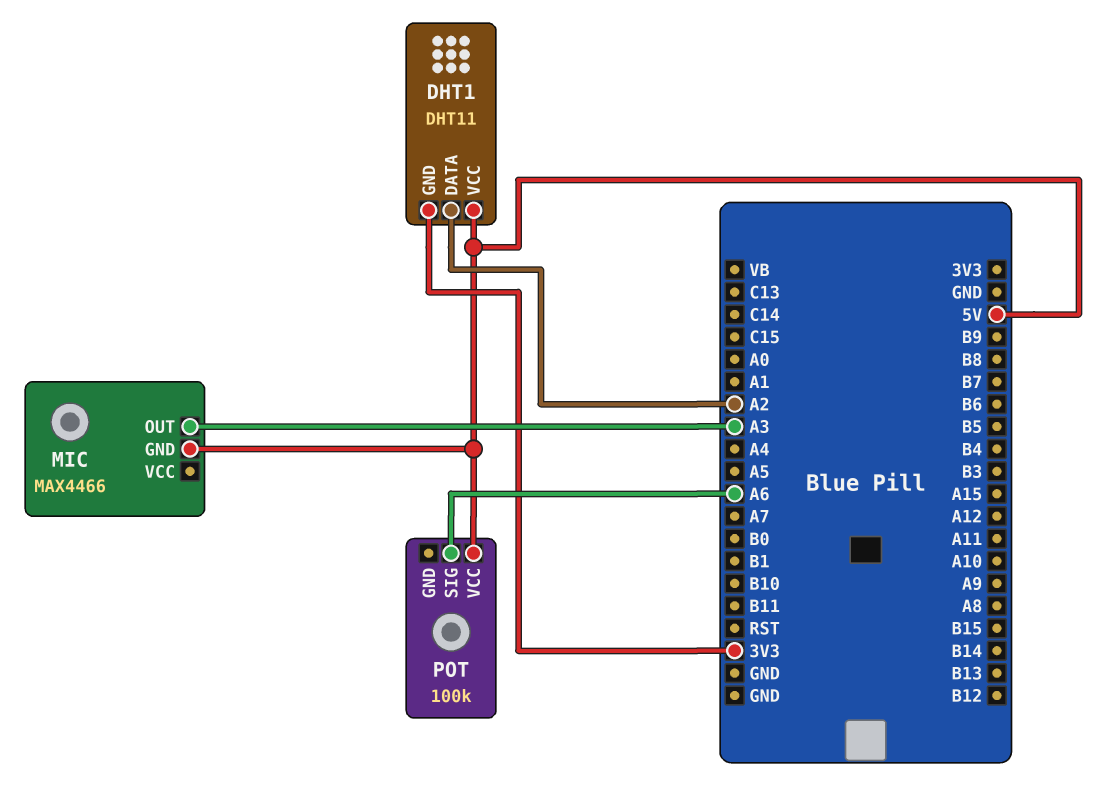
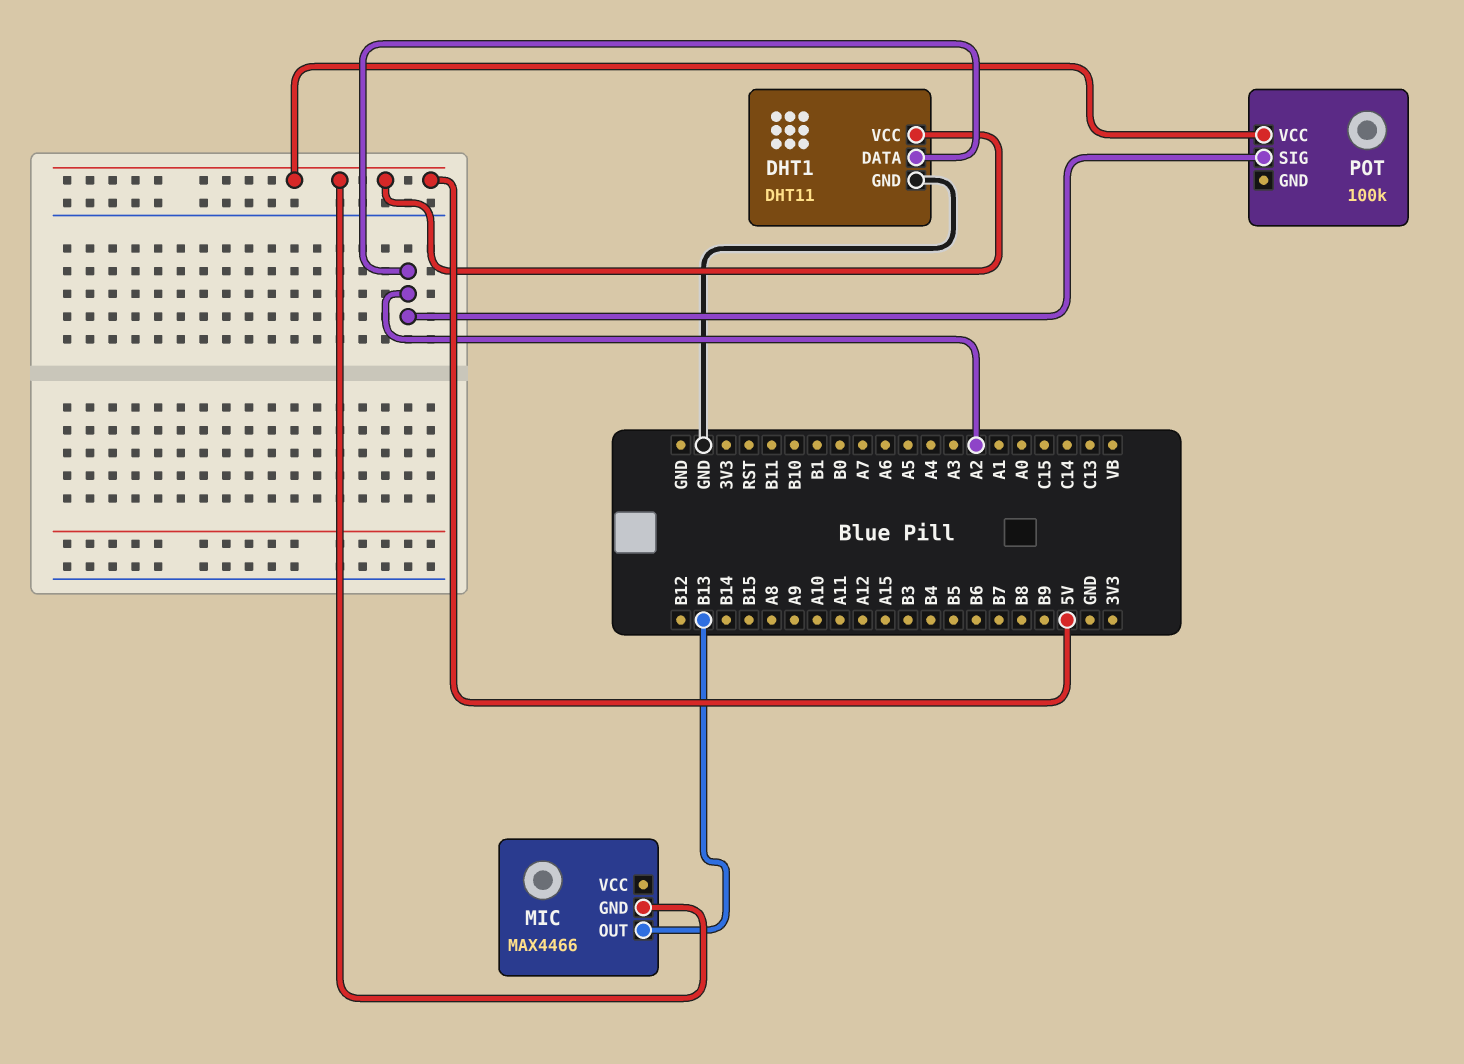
DHT1 pin GND: 3V3 -> GND
MIC pin OUT: A3 -> B13
POT pin SIG: A6 -> A2

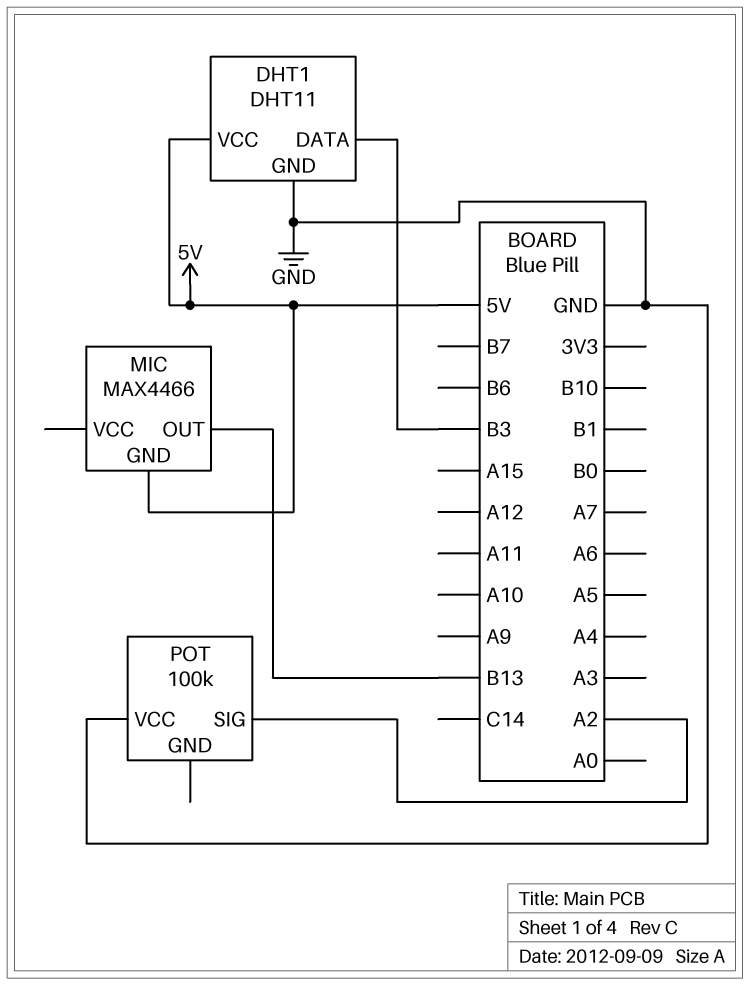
DHT1 pin DATA: A2 -> B3
POT pin VCC: 5V -> GND

